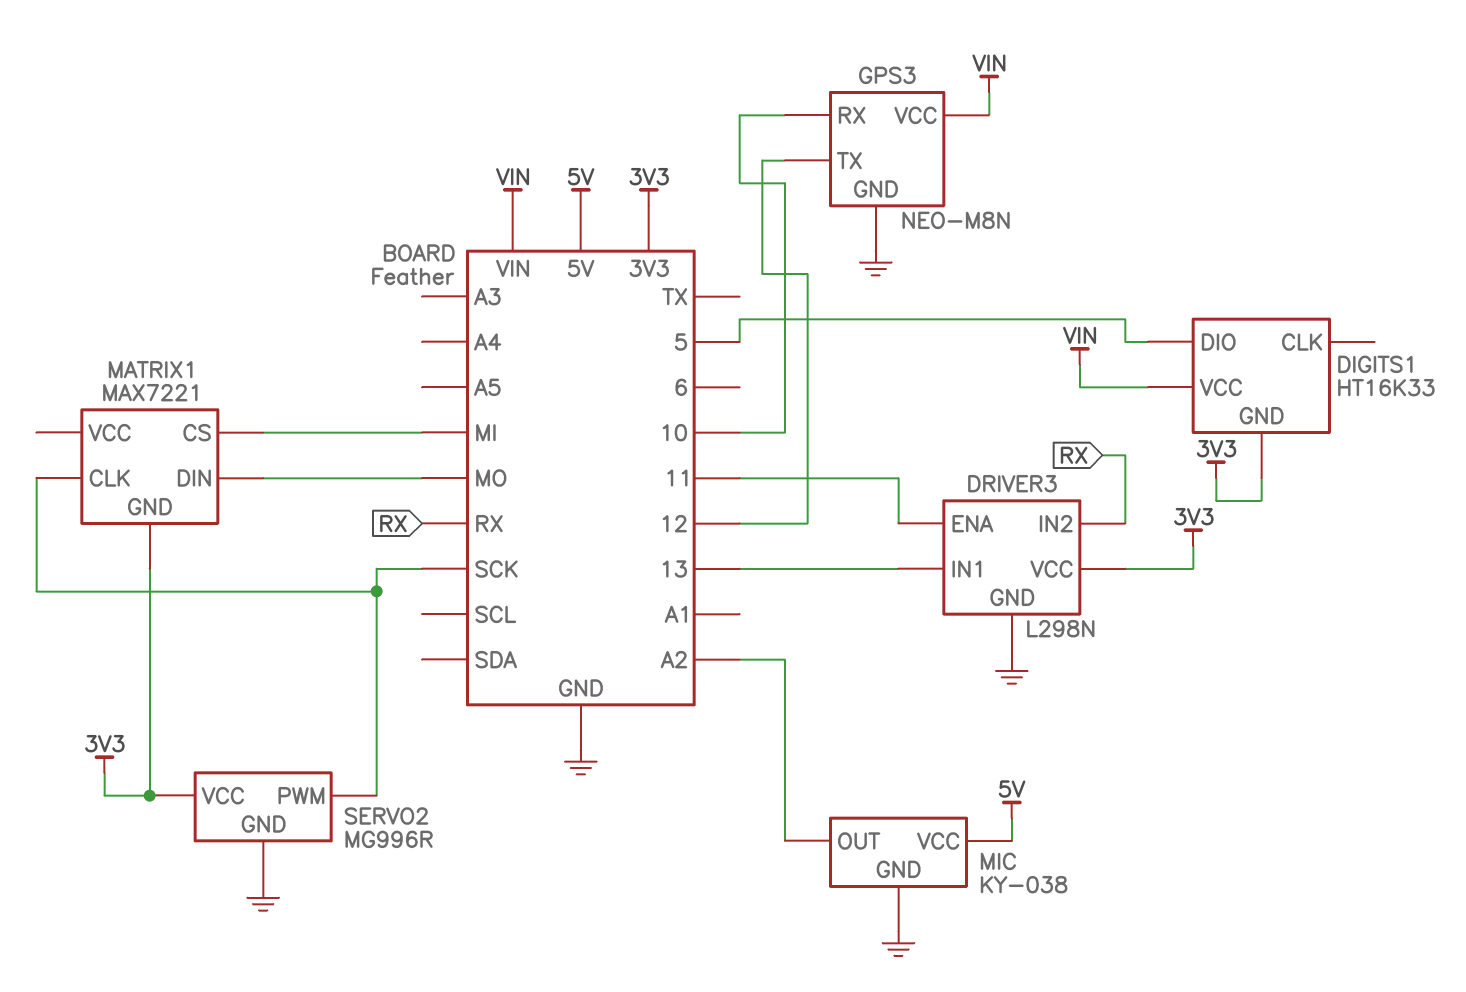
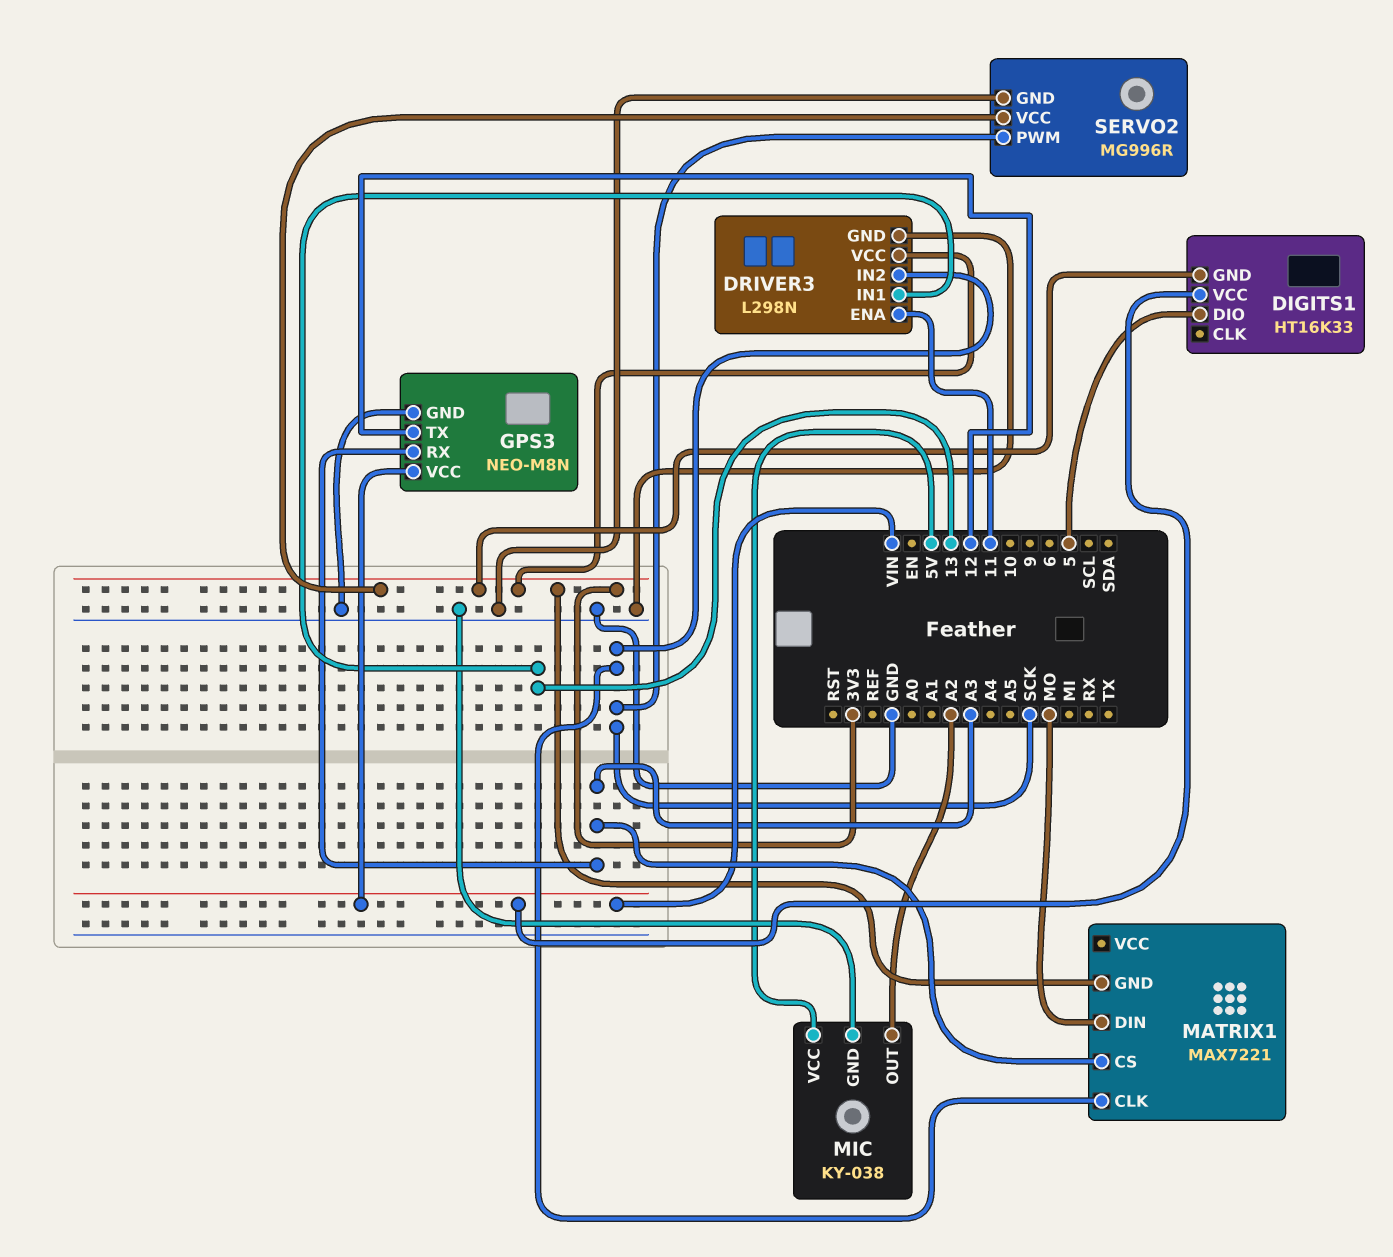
DRIVER3 pin IN2: RX -> SCK
GPS3 pin RX: 10 -> A3
MATRIX1 pin CS: MI -> A3

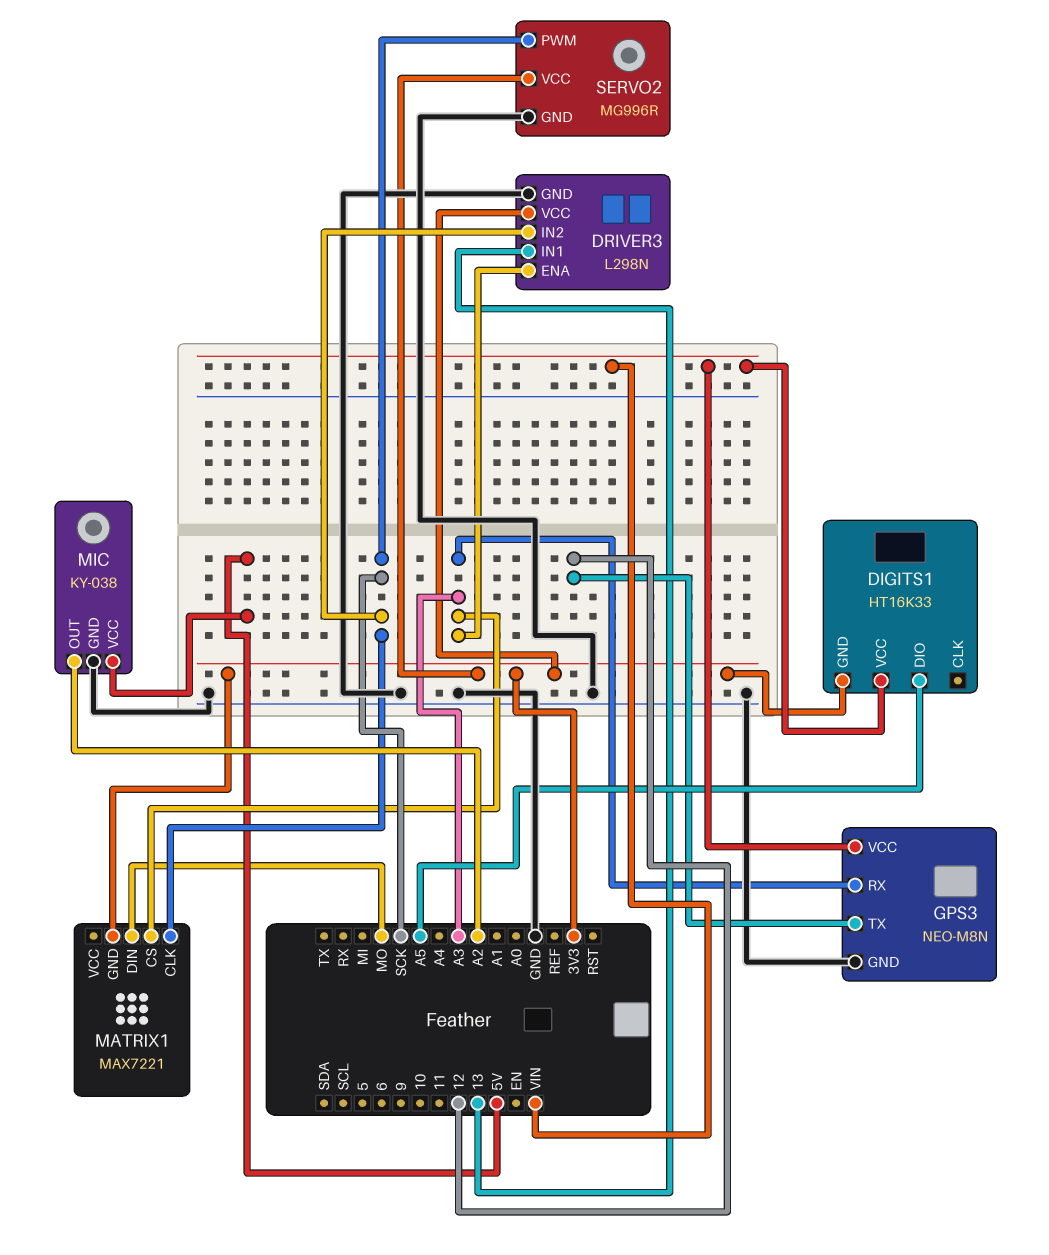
DIGITS1 pin DIO: 5 -> A5
DRIVER3 pin ENA: 11 -> A3

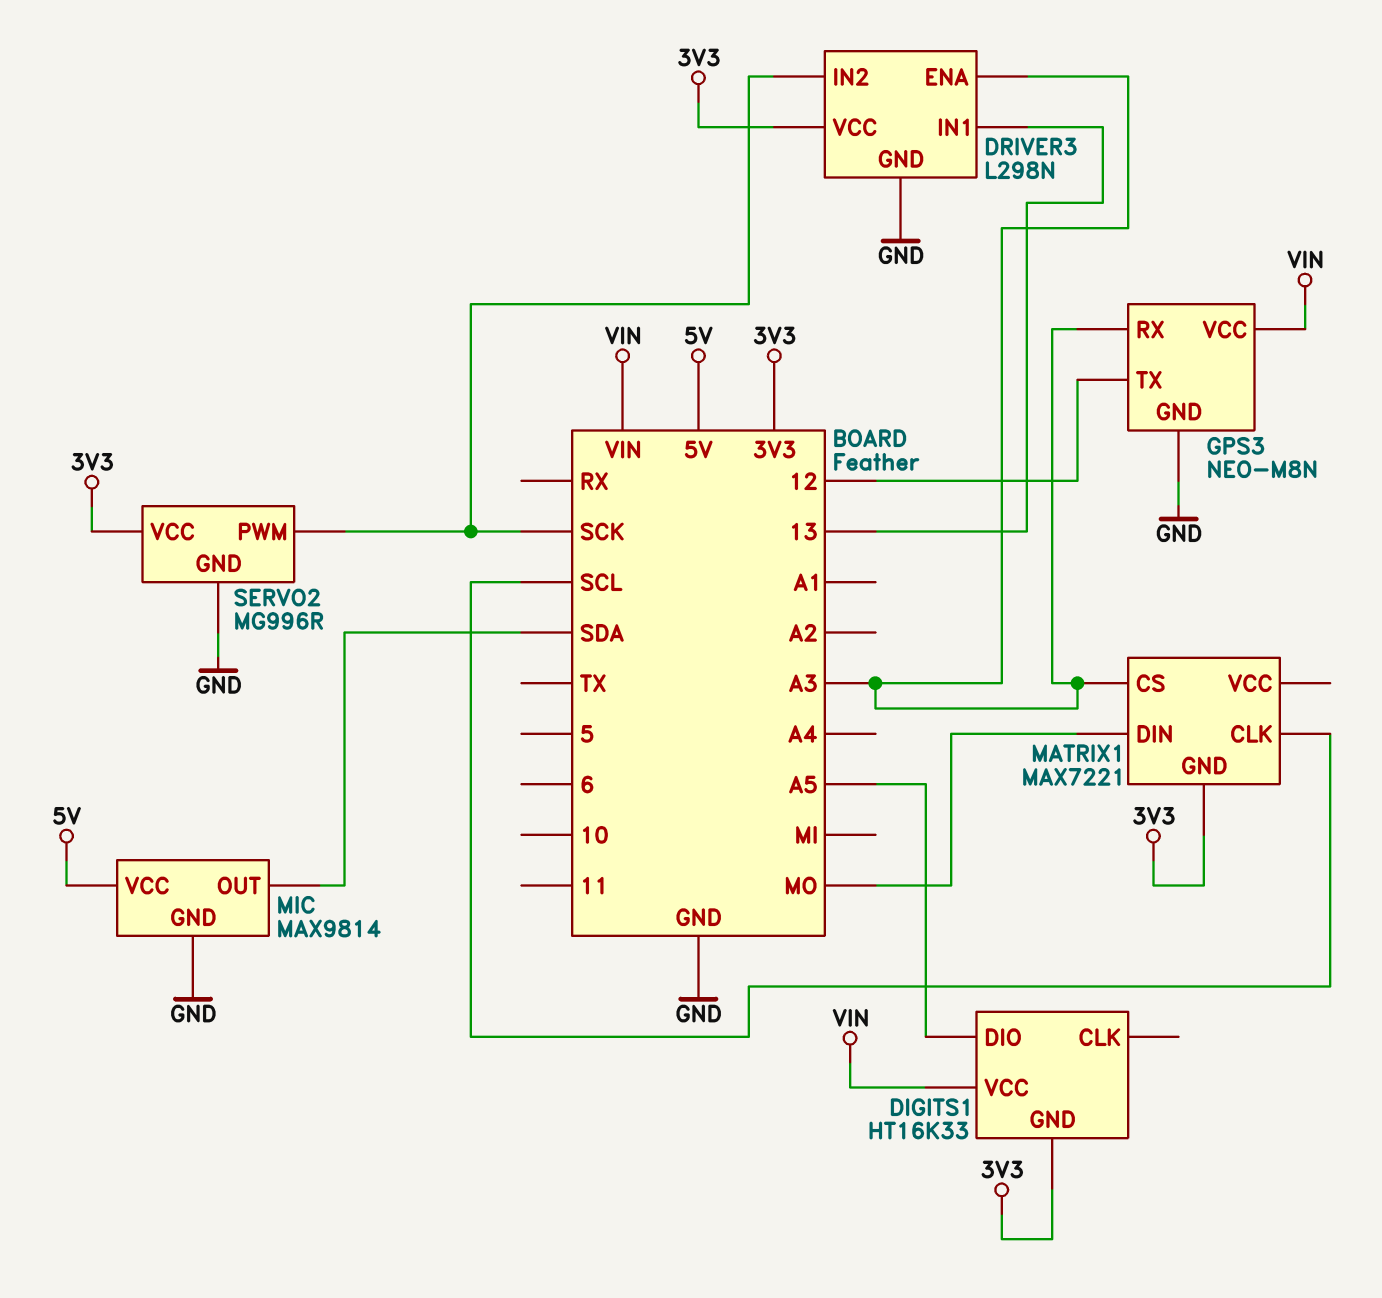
MATRIX1 pin CLK: SCK -> SCL
MIC: KY-038 -> MAX9814
MIC pin OUT: A2 -> SDA

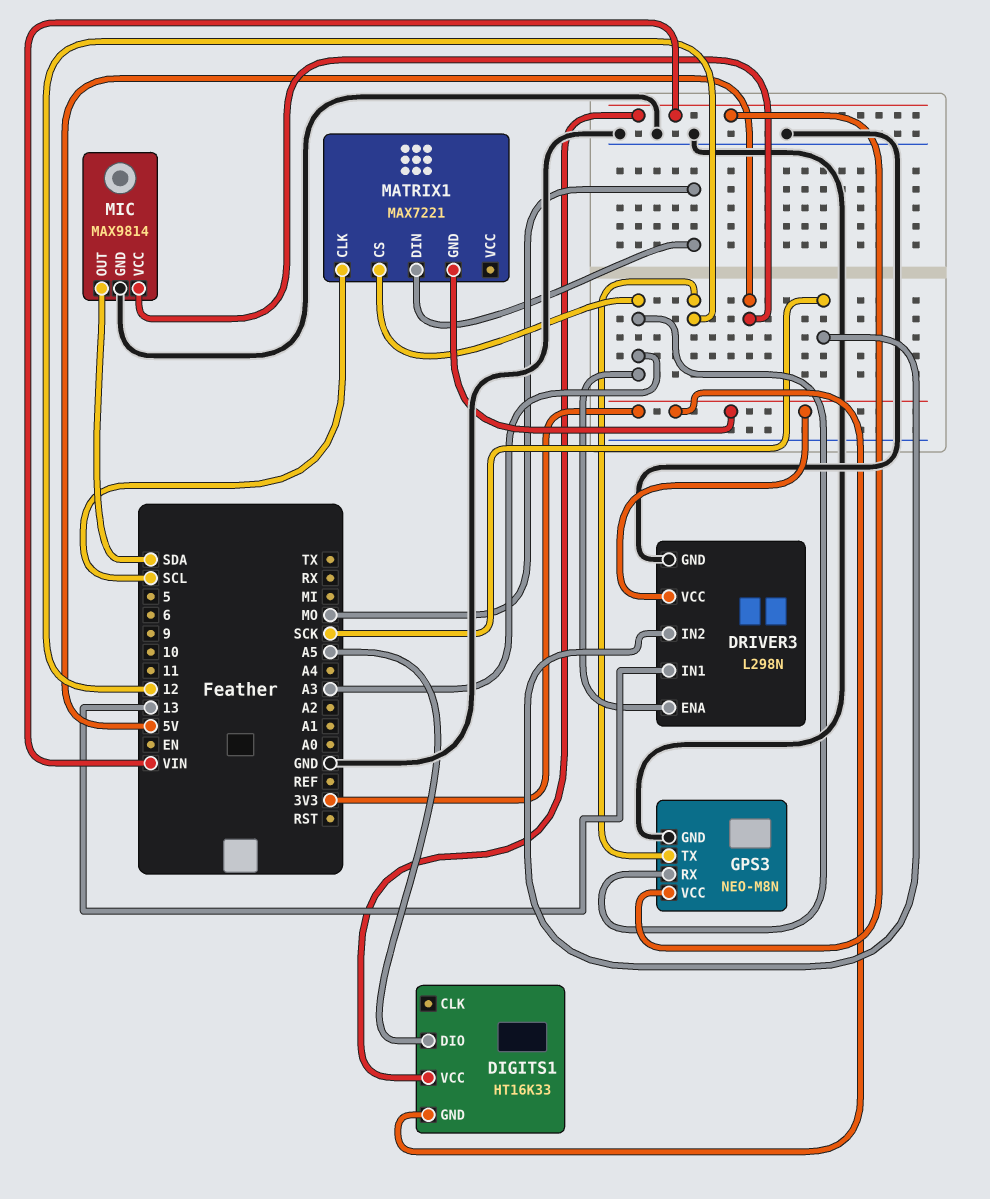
SERVO2: MG996R -> none
SERVO2 pin GND: GND -> none
SERVO2 pin PWM: SCK -> none
SERVO2 pin VCC: 3V3 -> none

